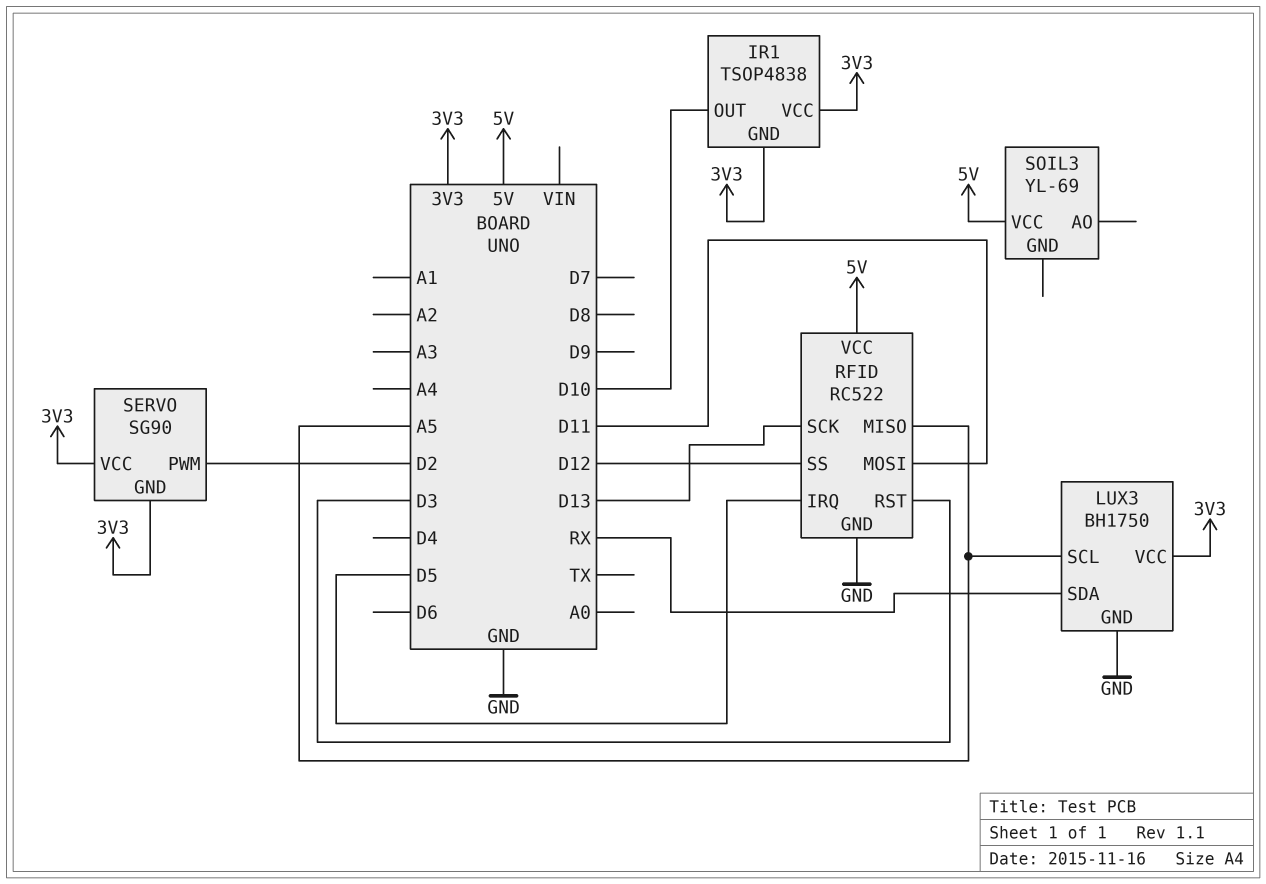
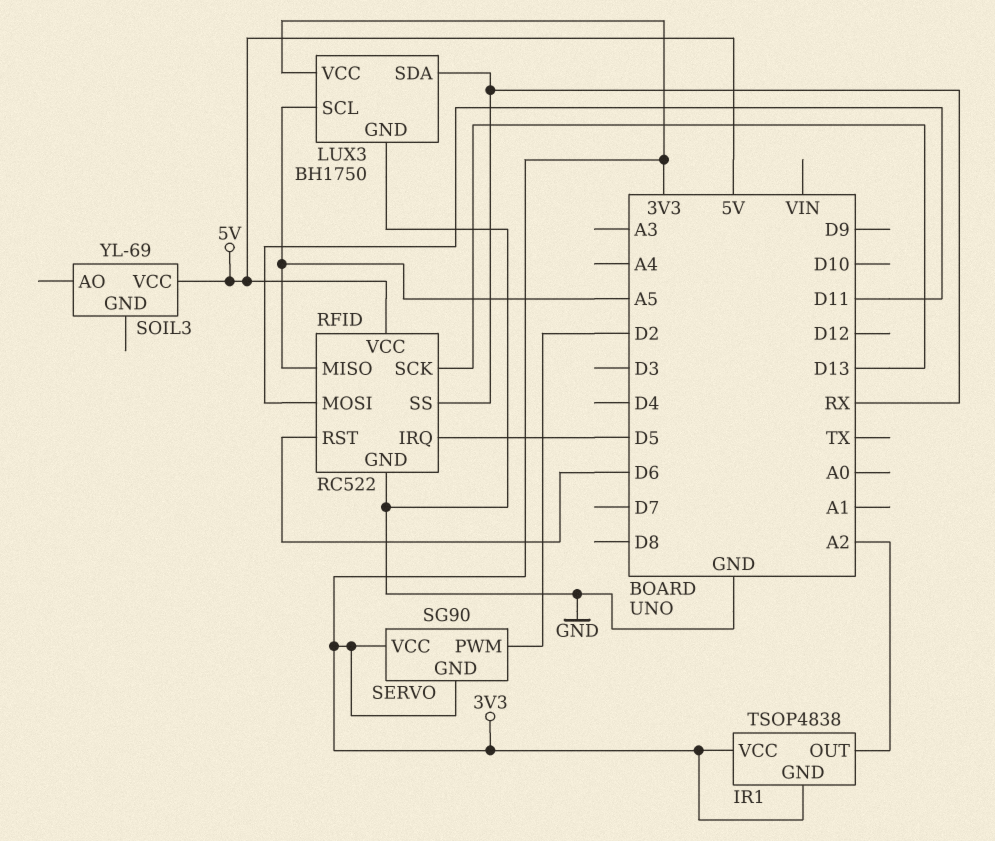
IR1 pin OUT: D10 -> A2
RFID pin RST: D3 -> D6
RFID pin SS: D12 -> RX

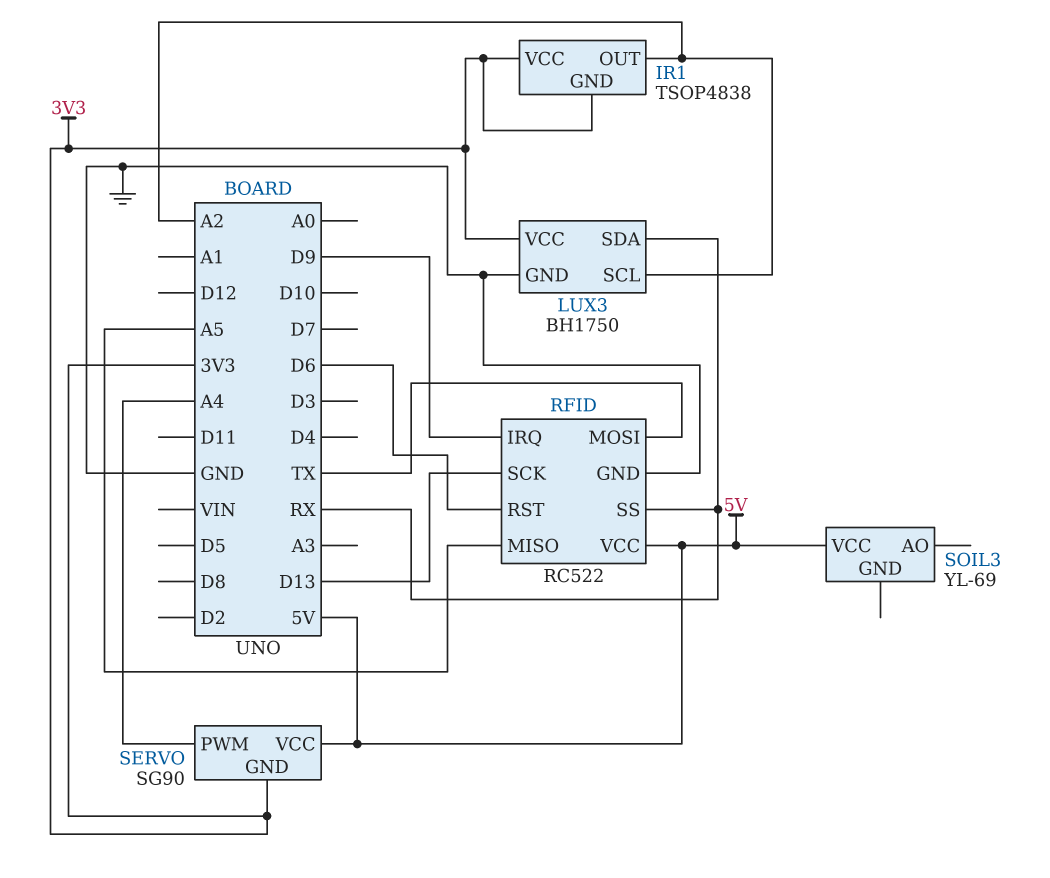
LUX3 pin SCL: A5 -> A2
RFID pin IRQ: D5 -> D9
RFID pin MOSI: D11 -> TX
SERVO pin PWM: D2 -> A4
SERVO pin VCC: 3V3 -> 5V

